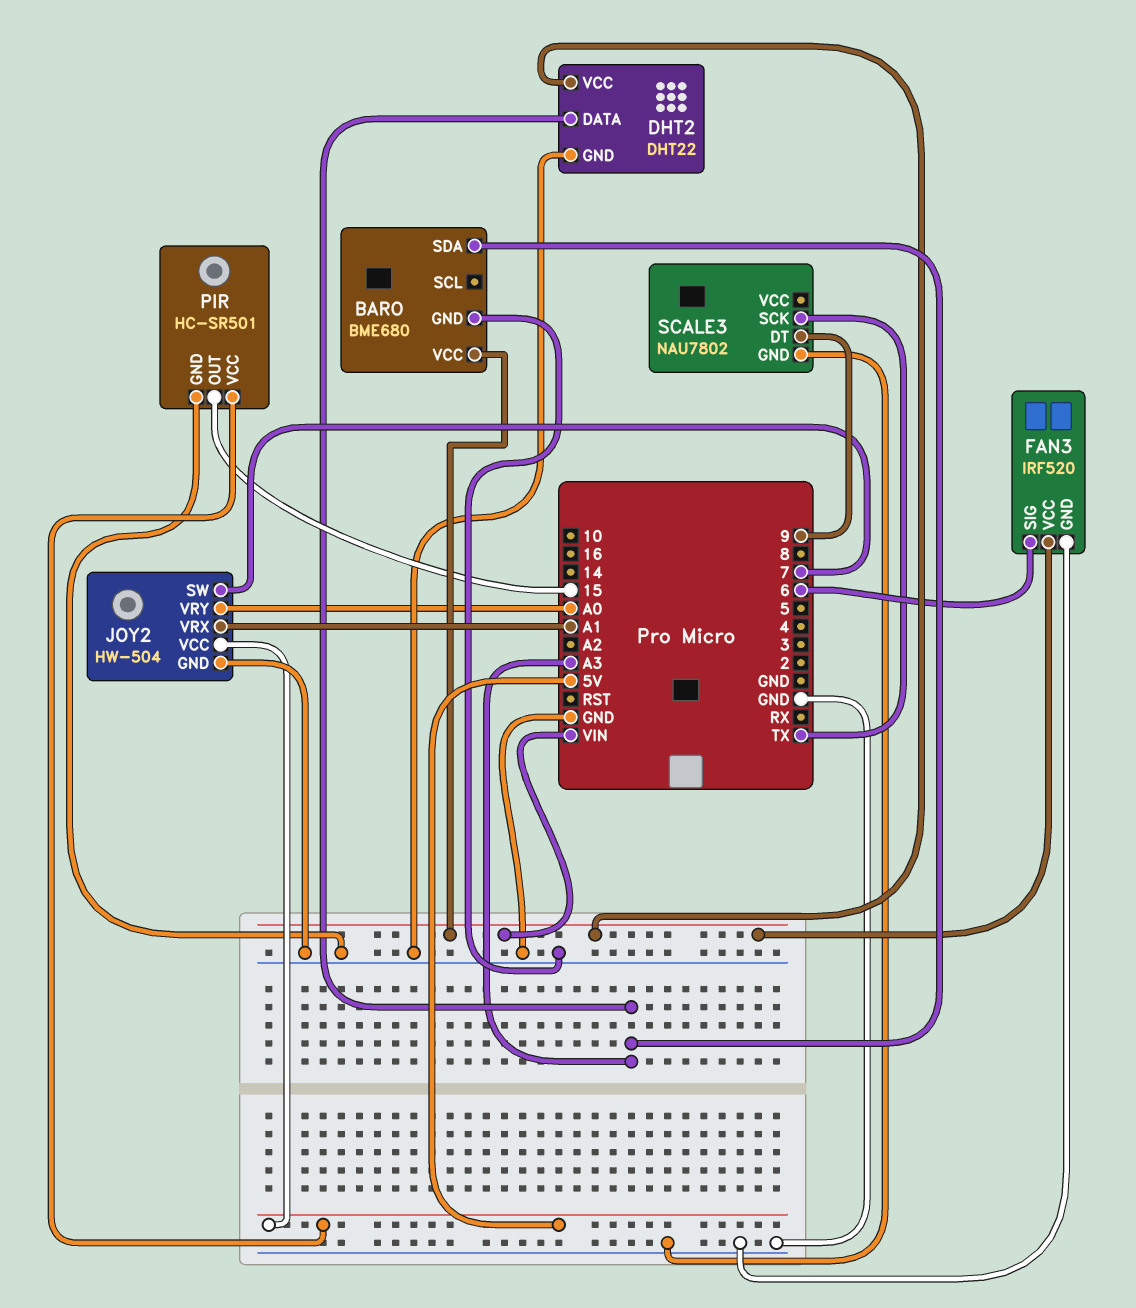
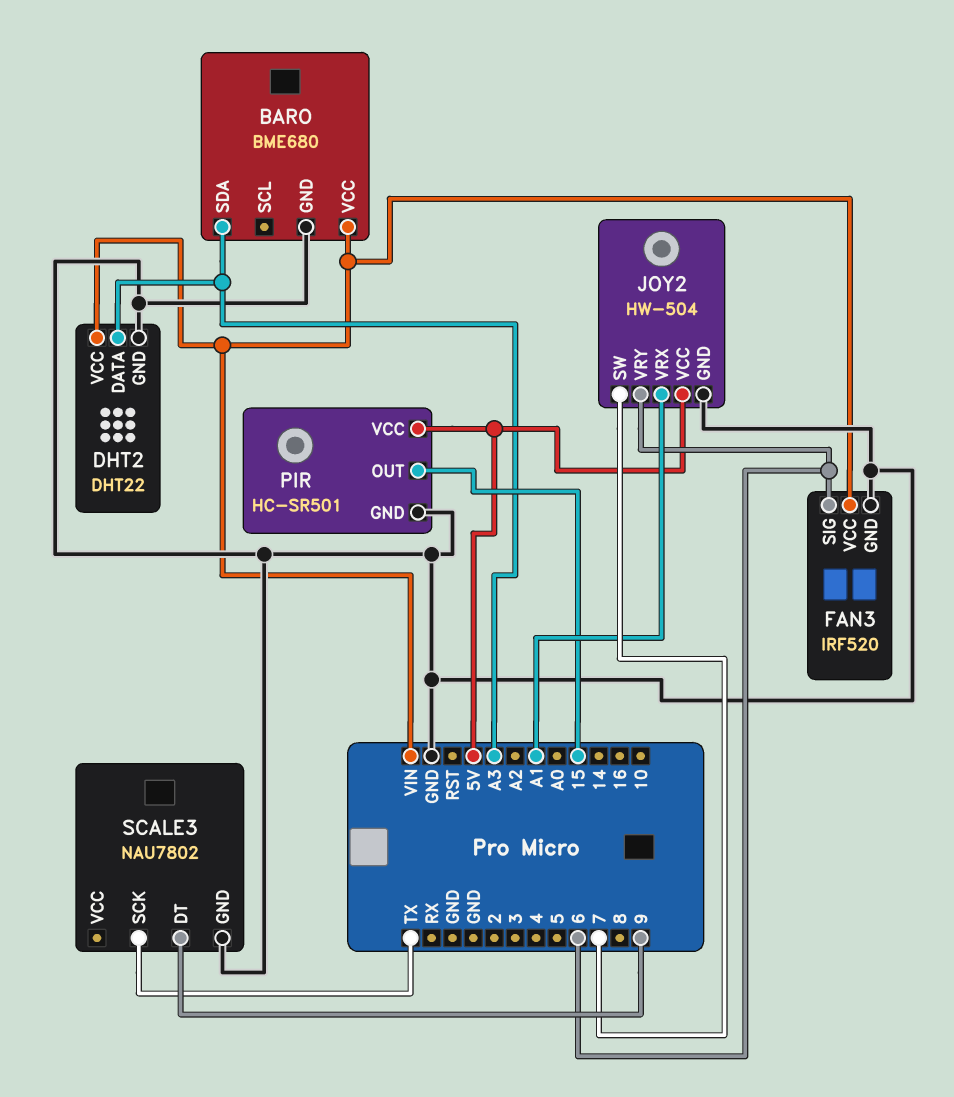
JOY2 pin VRY: A0 -> 6

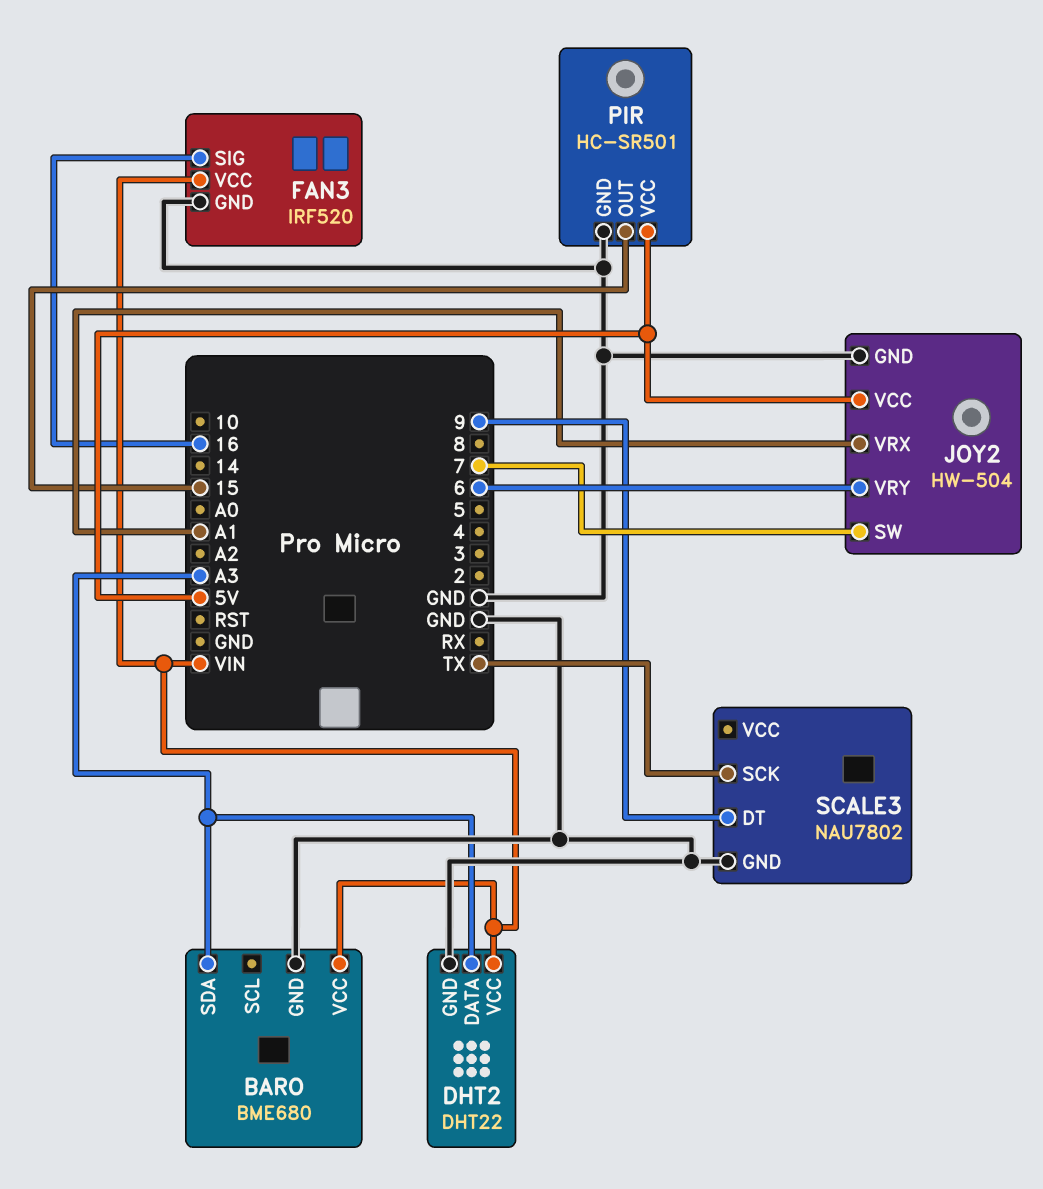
FAN3 pin SIG: 6 -> 16

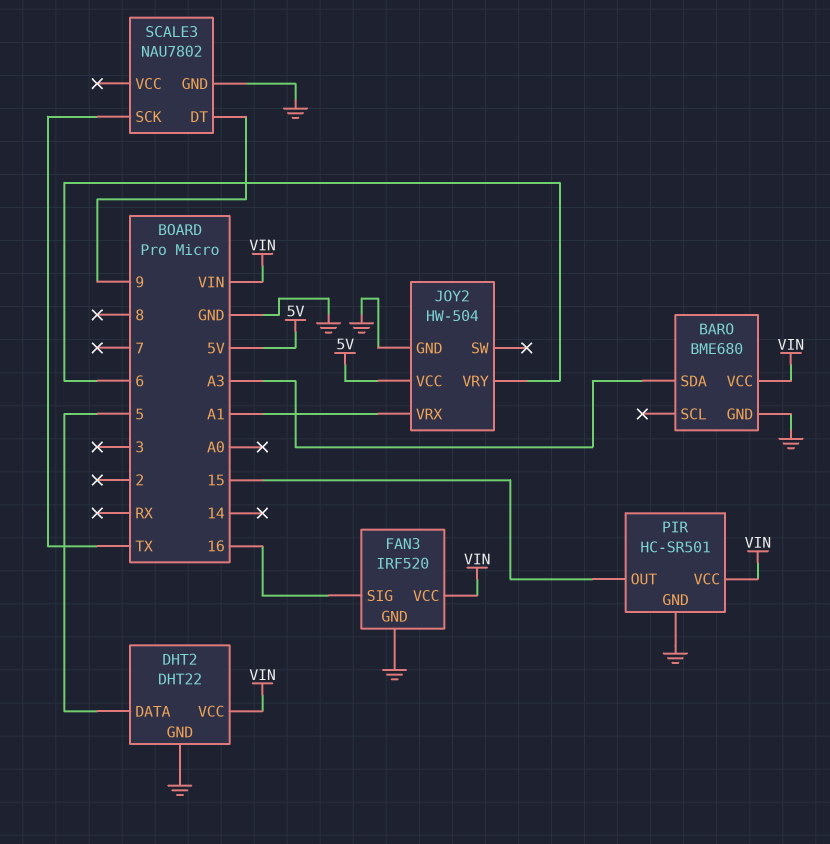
DHT2 pin DATA: A3 -> 5
JOY2 pin SW: 7 -> none
PIR pin VCC: 5V -> VIN

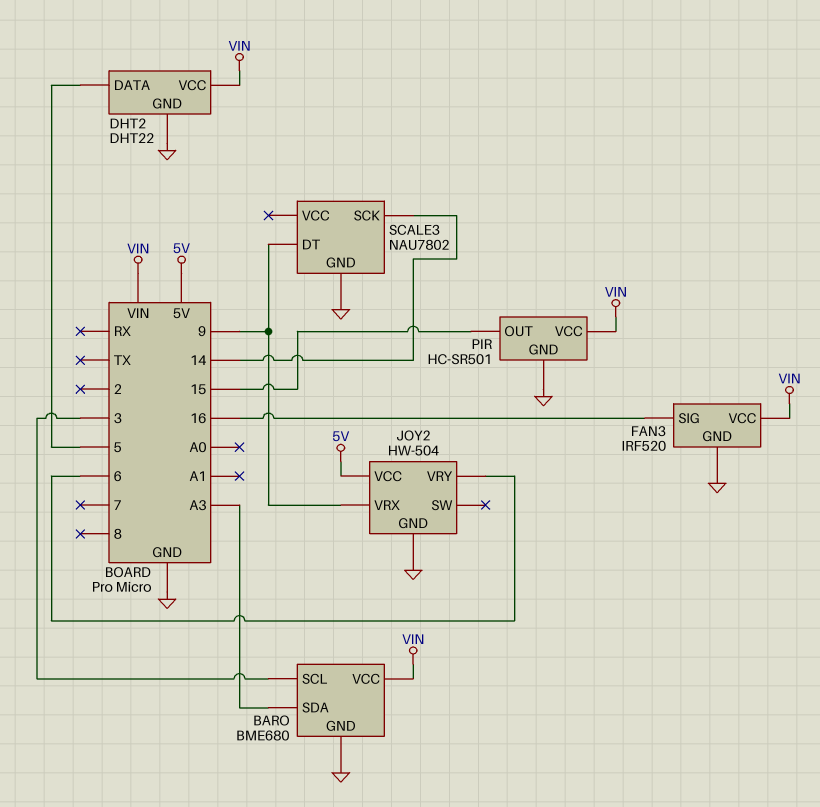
BARO pin SCL: none -> 3
JOY2 pin VRX: A1 -> 9
SCALE3 pin SCK: TX -> 14

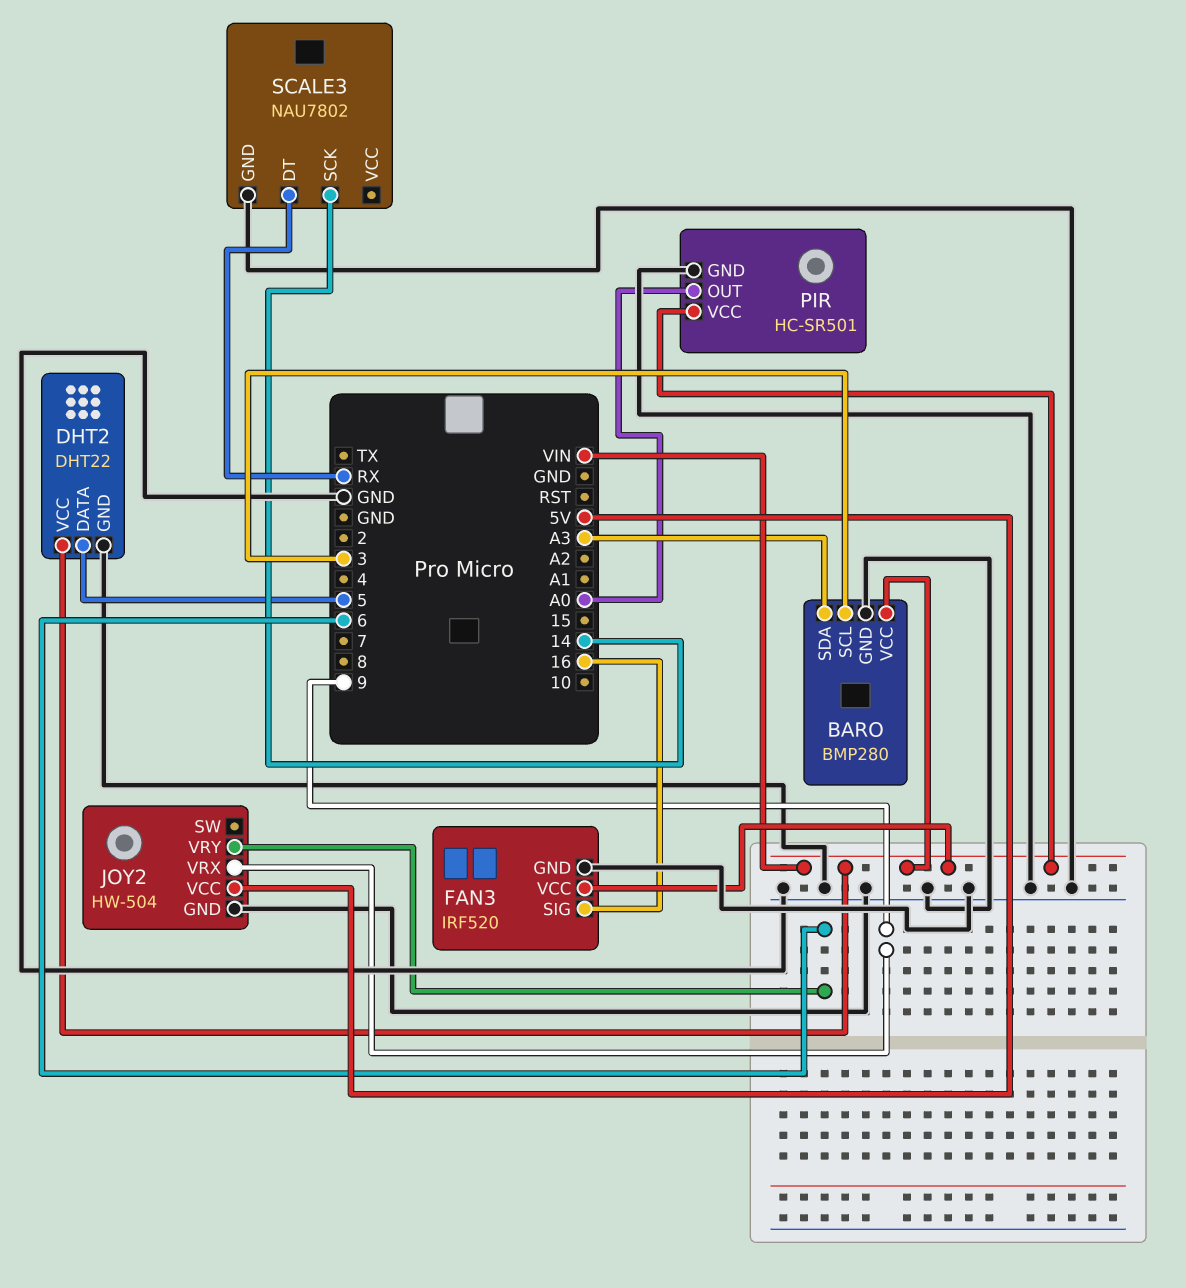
BARO: BME680 -> BMP280
PIR pin OUT: 15 -> A0
SCALE3 pin DT: 9 -> RX

